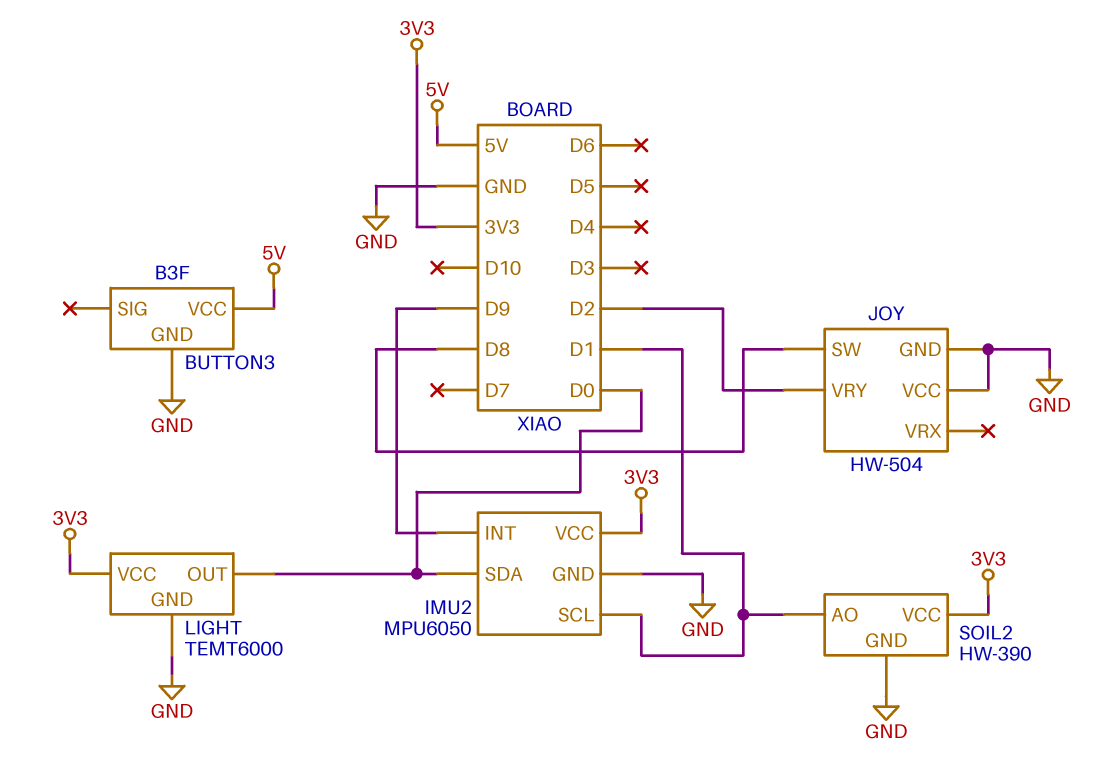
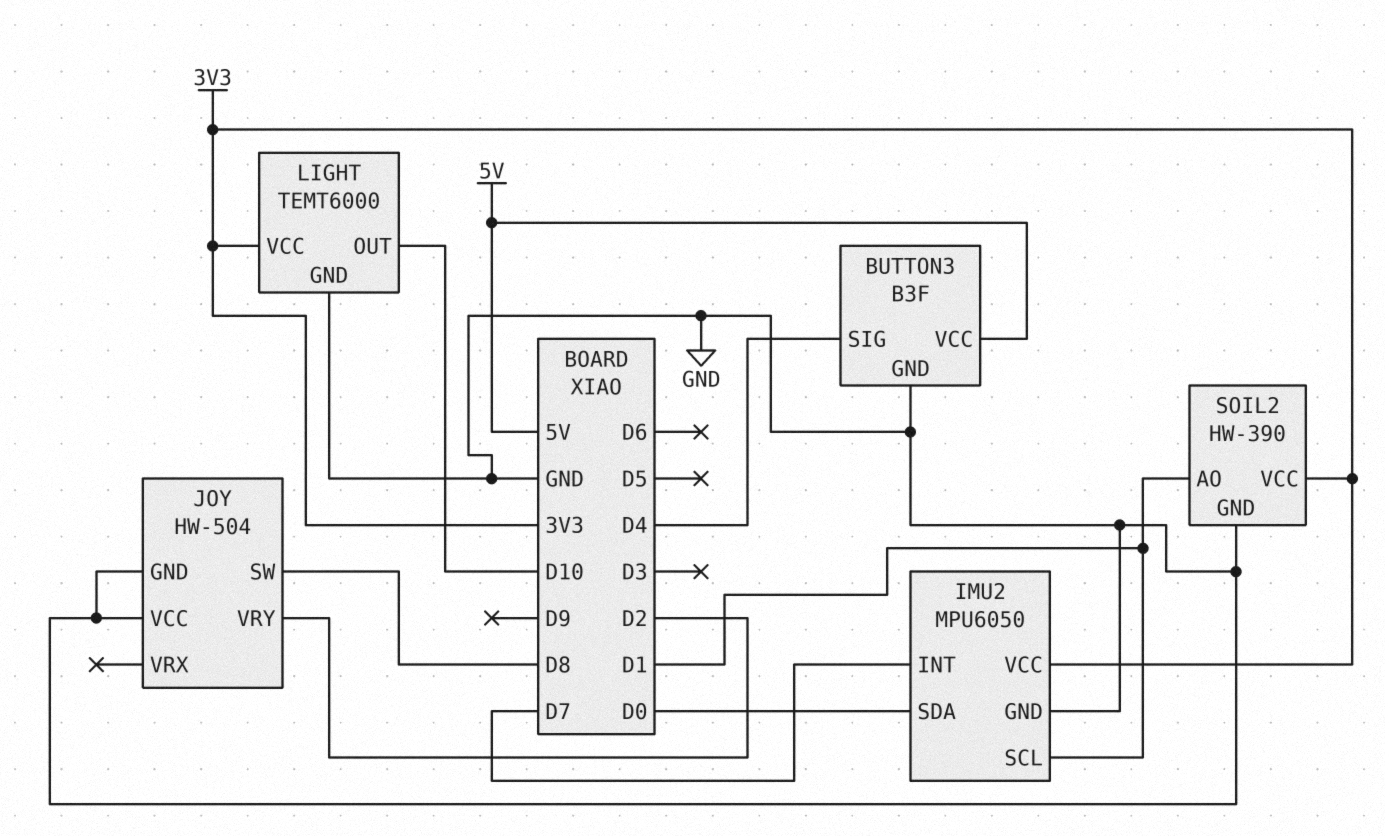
BUTTON3 pin SIG: none -> D4
IMU2 pin INT: D9 -> D7
LIGHT pin OUT: D0 -> D10

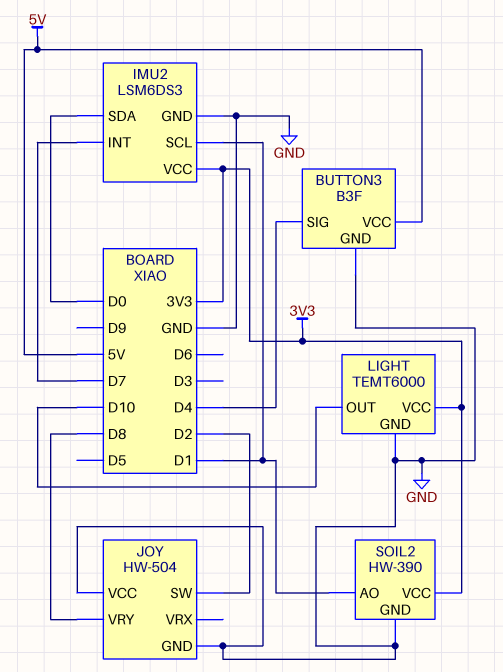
IMU2: MPU6050 -> LSM6DS3
JOY pin SW: D8 -> D2
JOY pin VRY: D2 -> D8

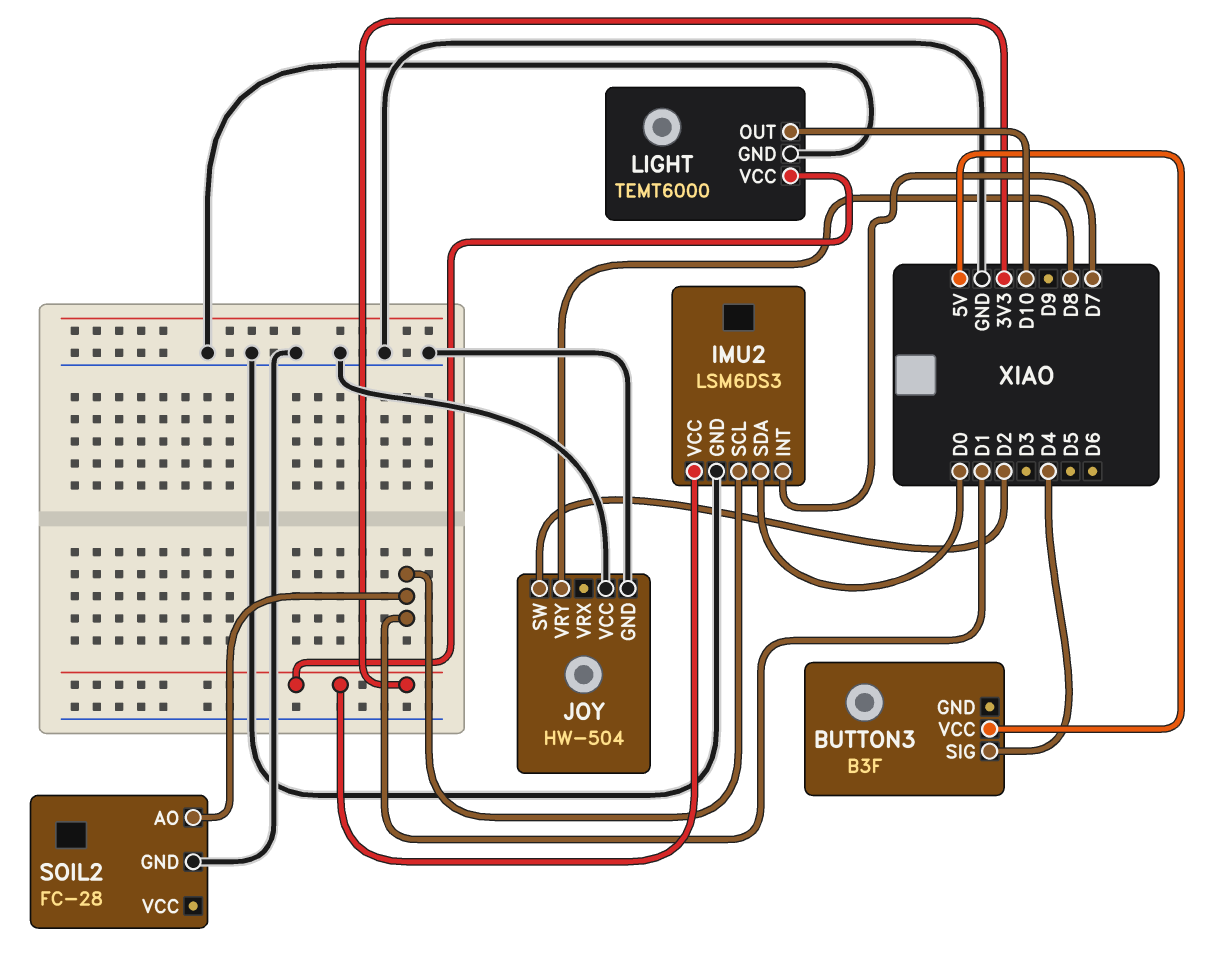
BUTTON3 pin GND: GND -> none
SOIL2: HW-390 -> FC-28
SOIL2 pin VCC: 3V3 -> none

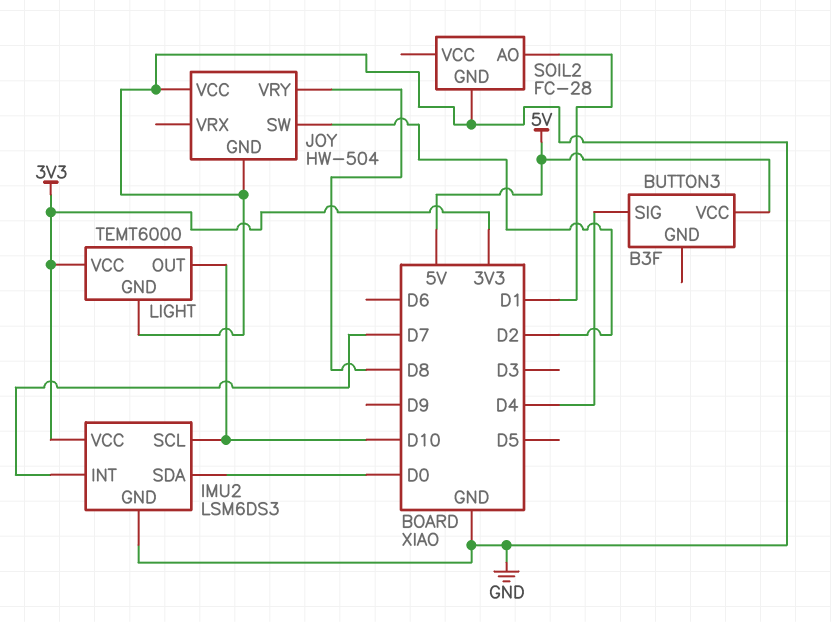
IMU2 pin SCL: D1 -> D10

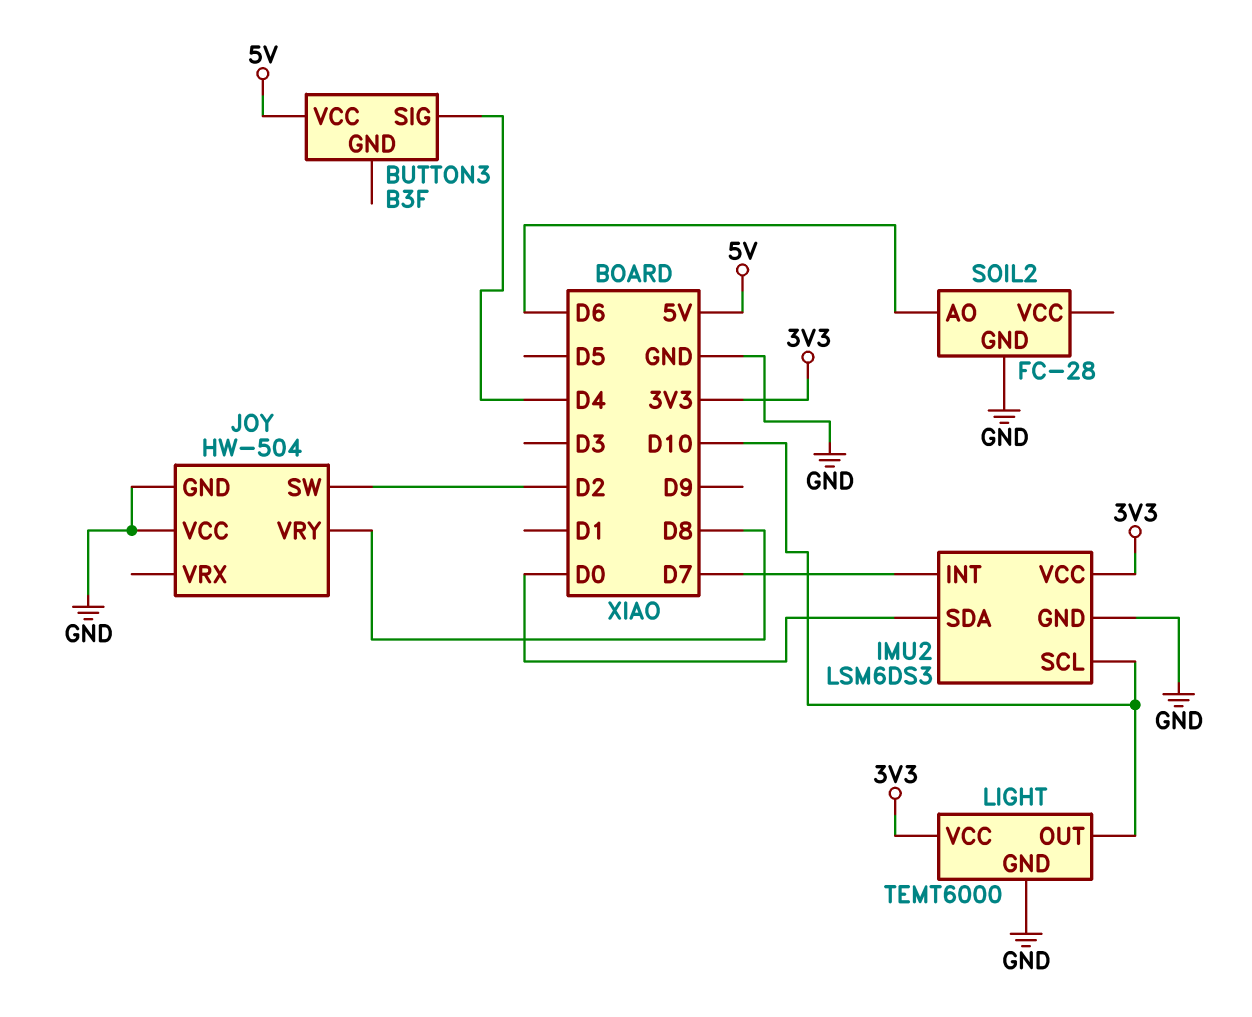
SOIL2 pin AO: D1 -> D6

